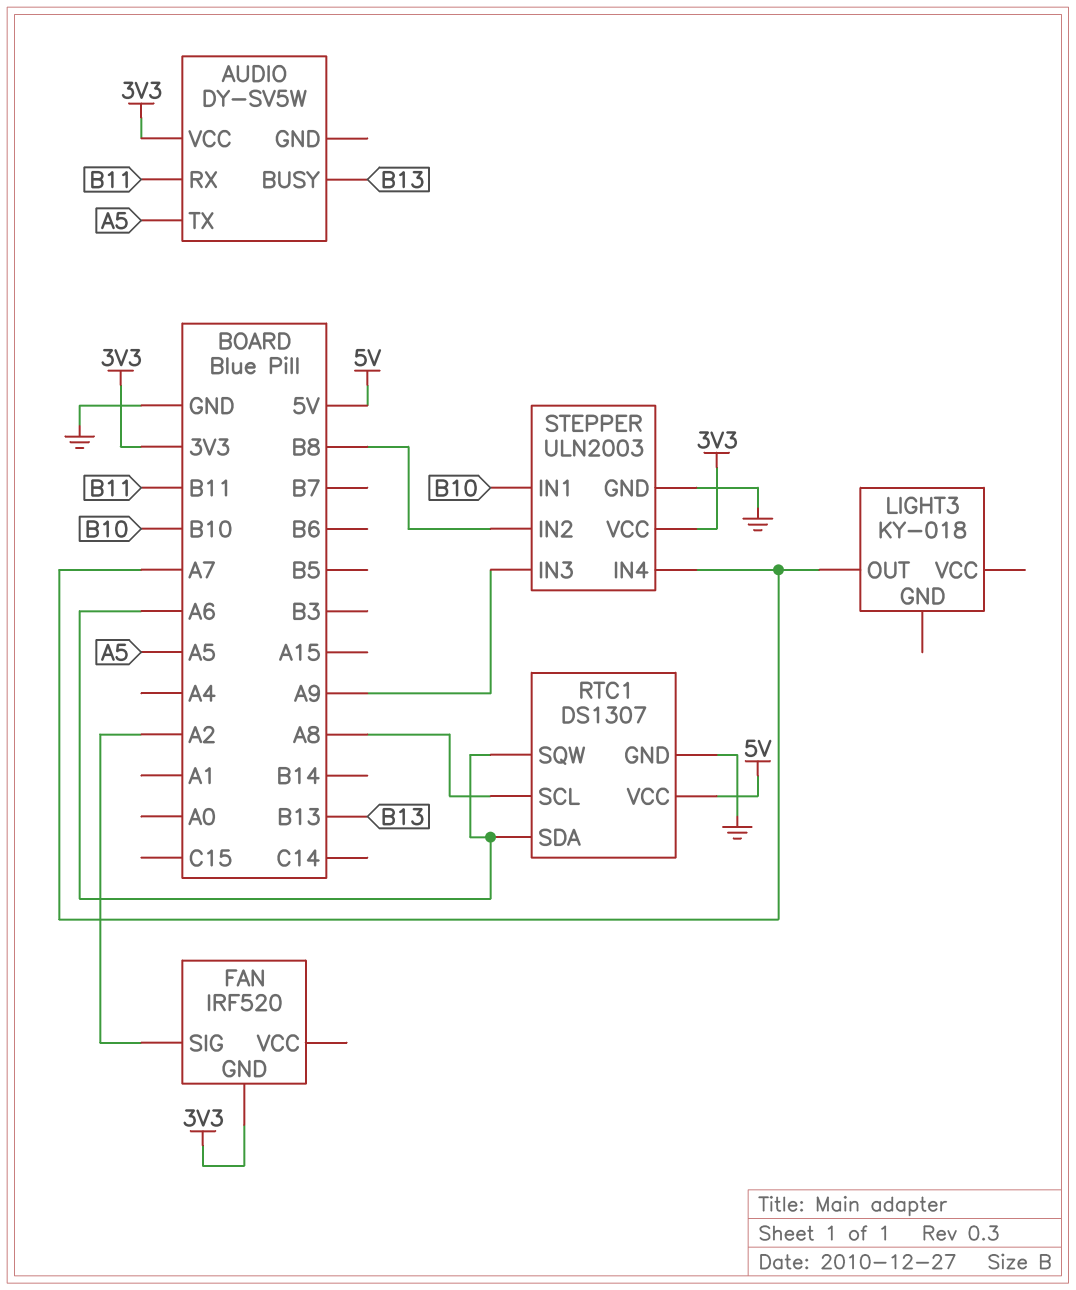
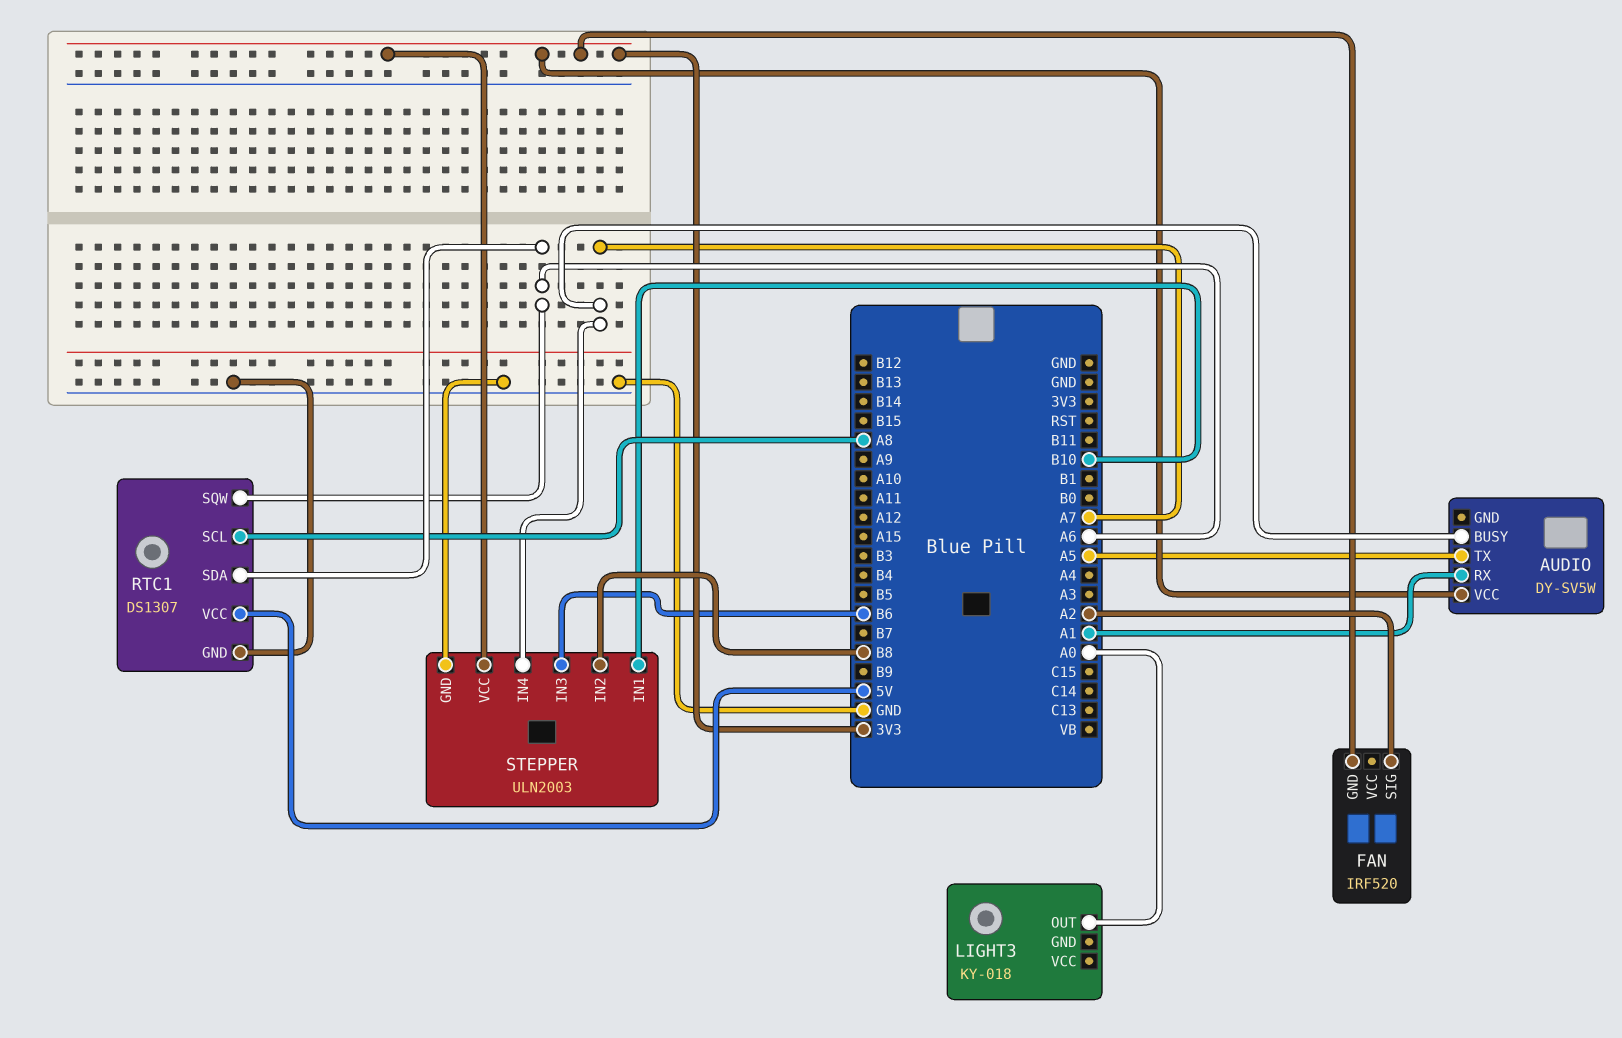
AUDIO pin BUSY: B13 -> A7
AUDIO pin RX: B11 -> A1
LIGHT3 pin OUT: A7 -> A0
STEPPER pin IN3: A9 -> B6

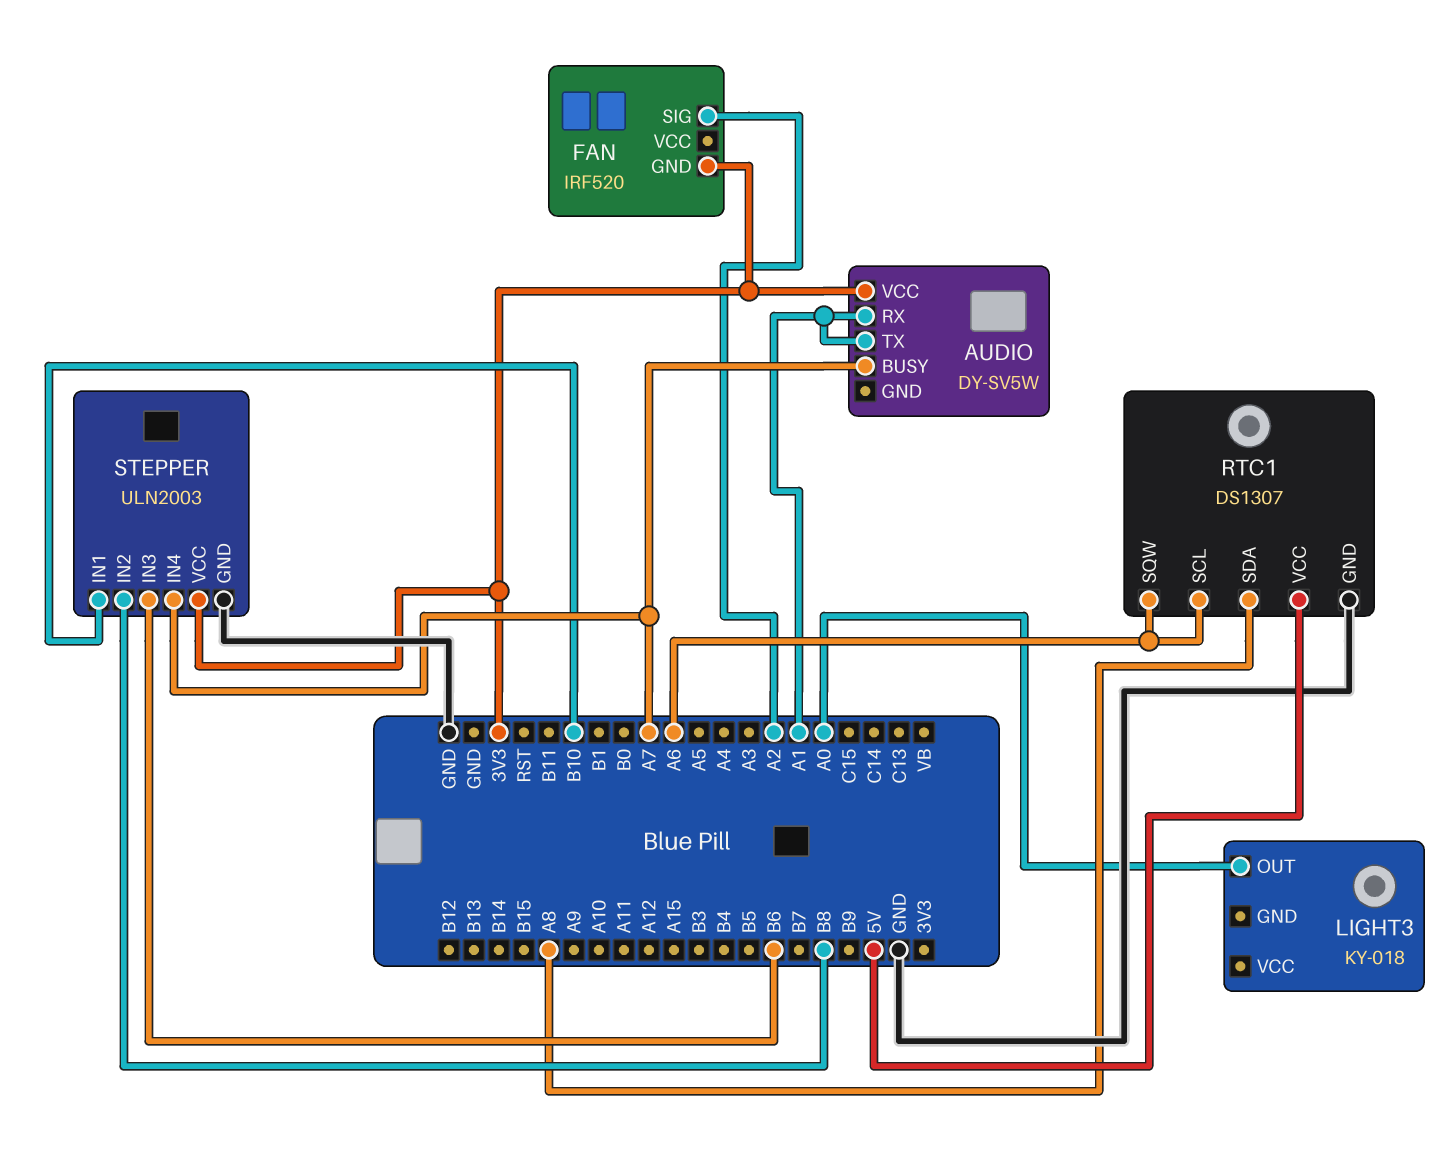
AUDIO pin TX: A5 -> A1
RTC1 pin SCL: A8 -> A6
RTC1 pin SDA: A6 -> A8

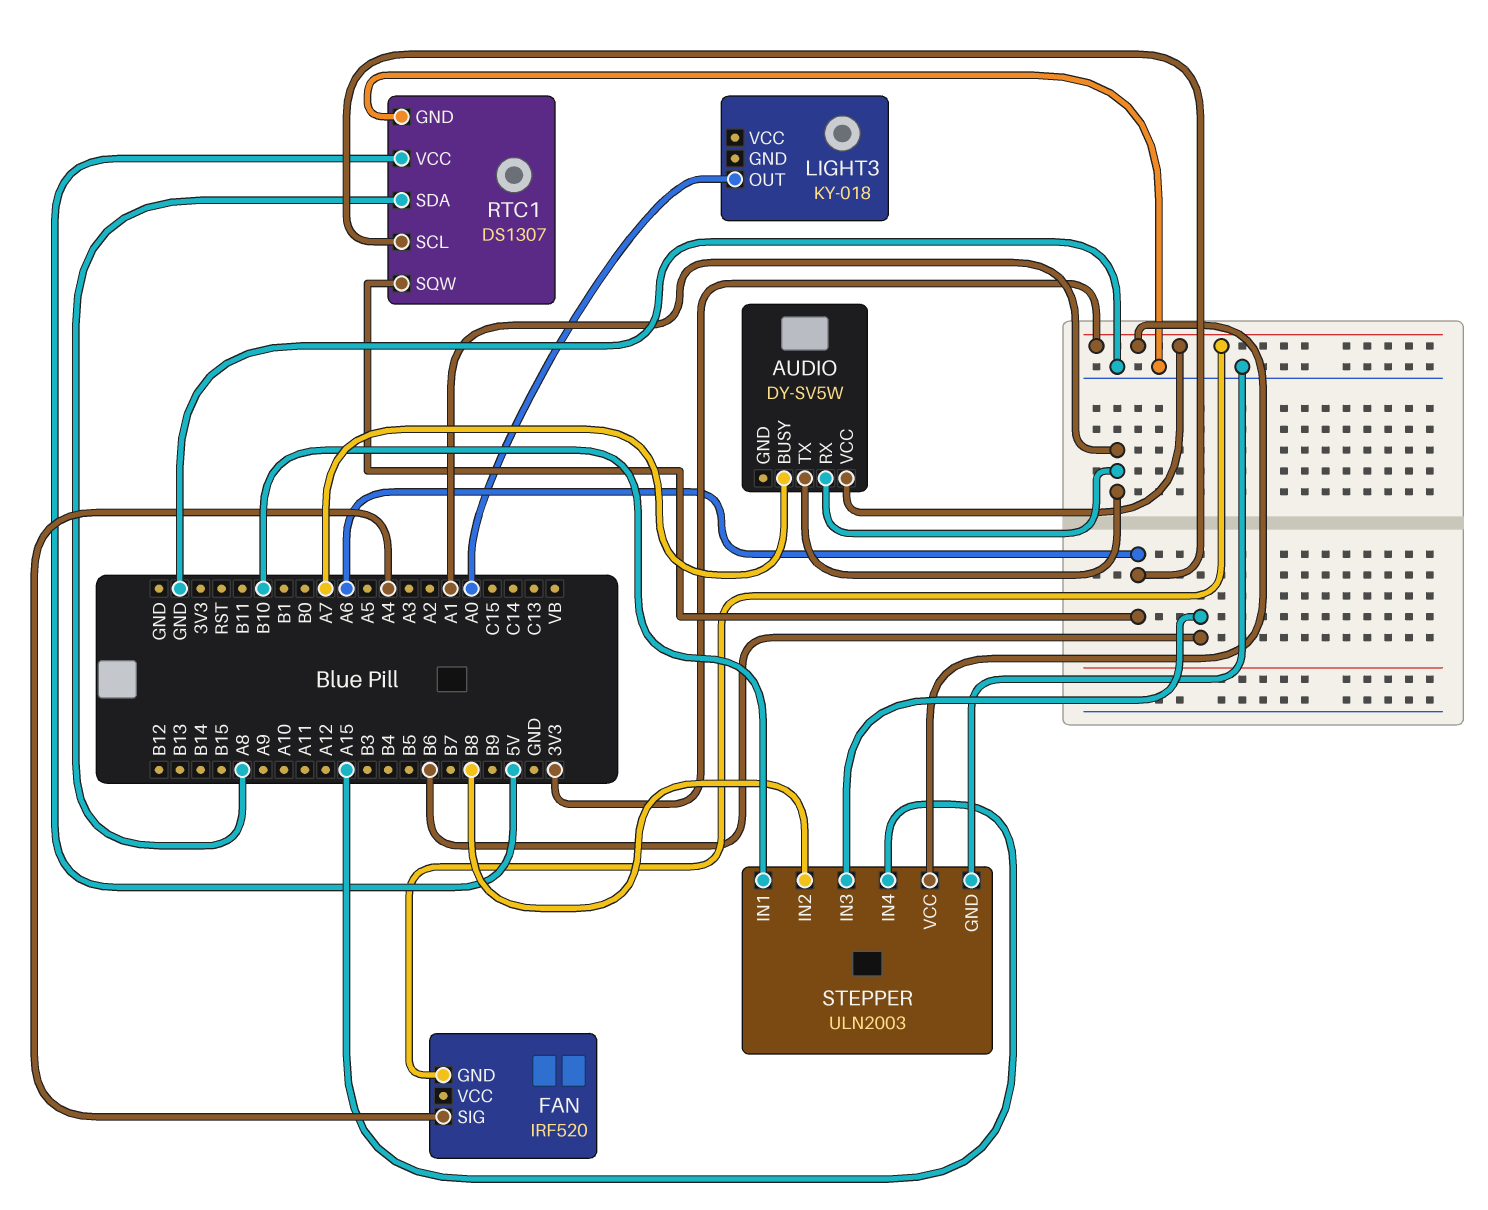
FAN pin SIG: A2 -> A4
STEPPER pin IN4: A7 -> A15

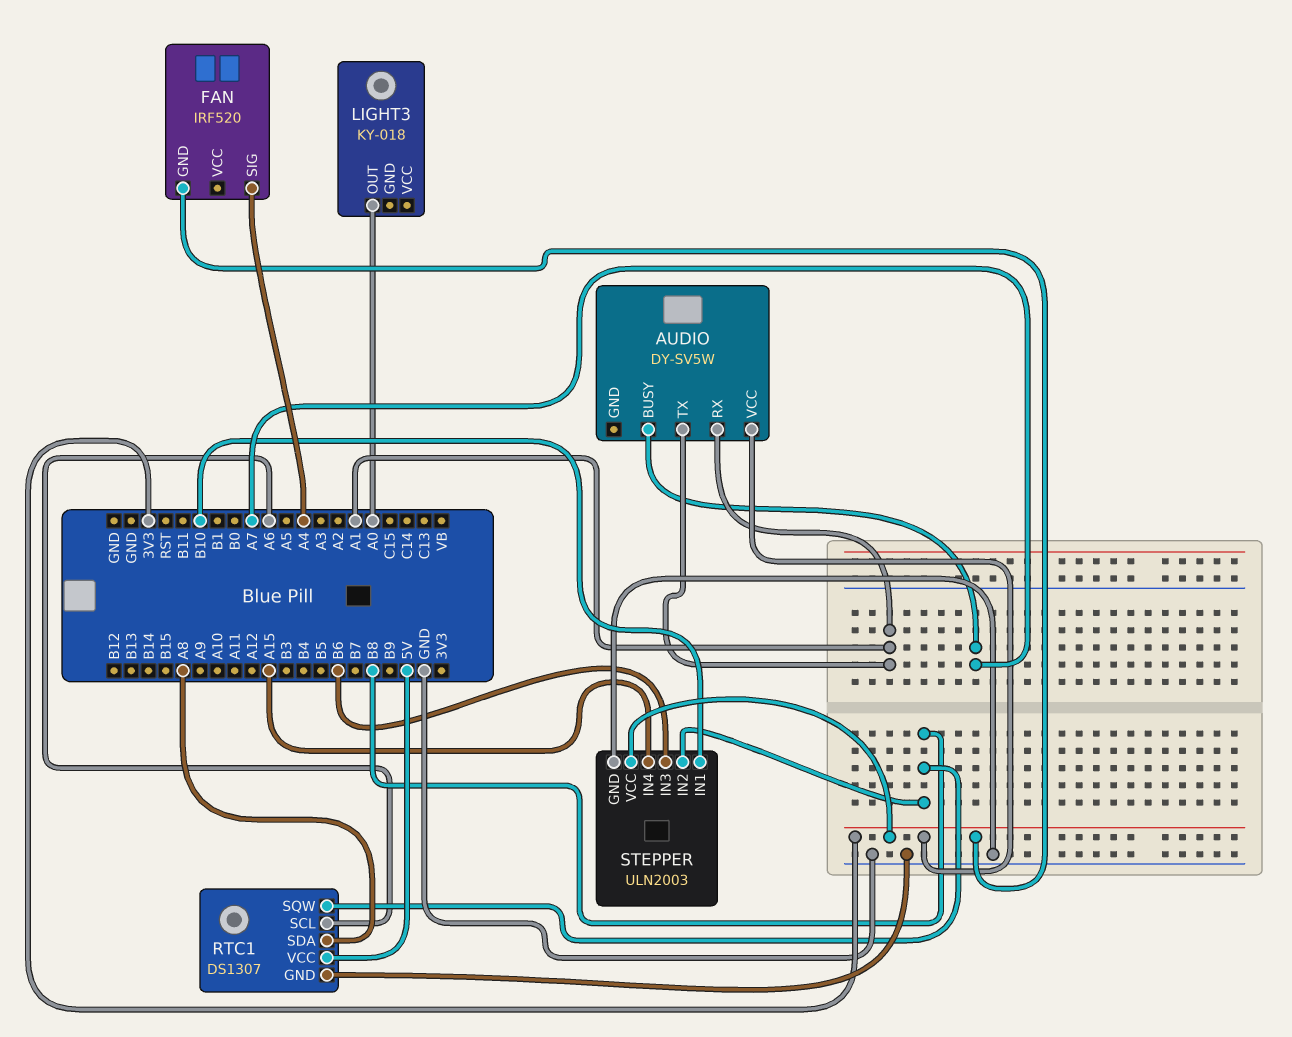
RTC1 pin SQW: A6 -> B8

